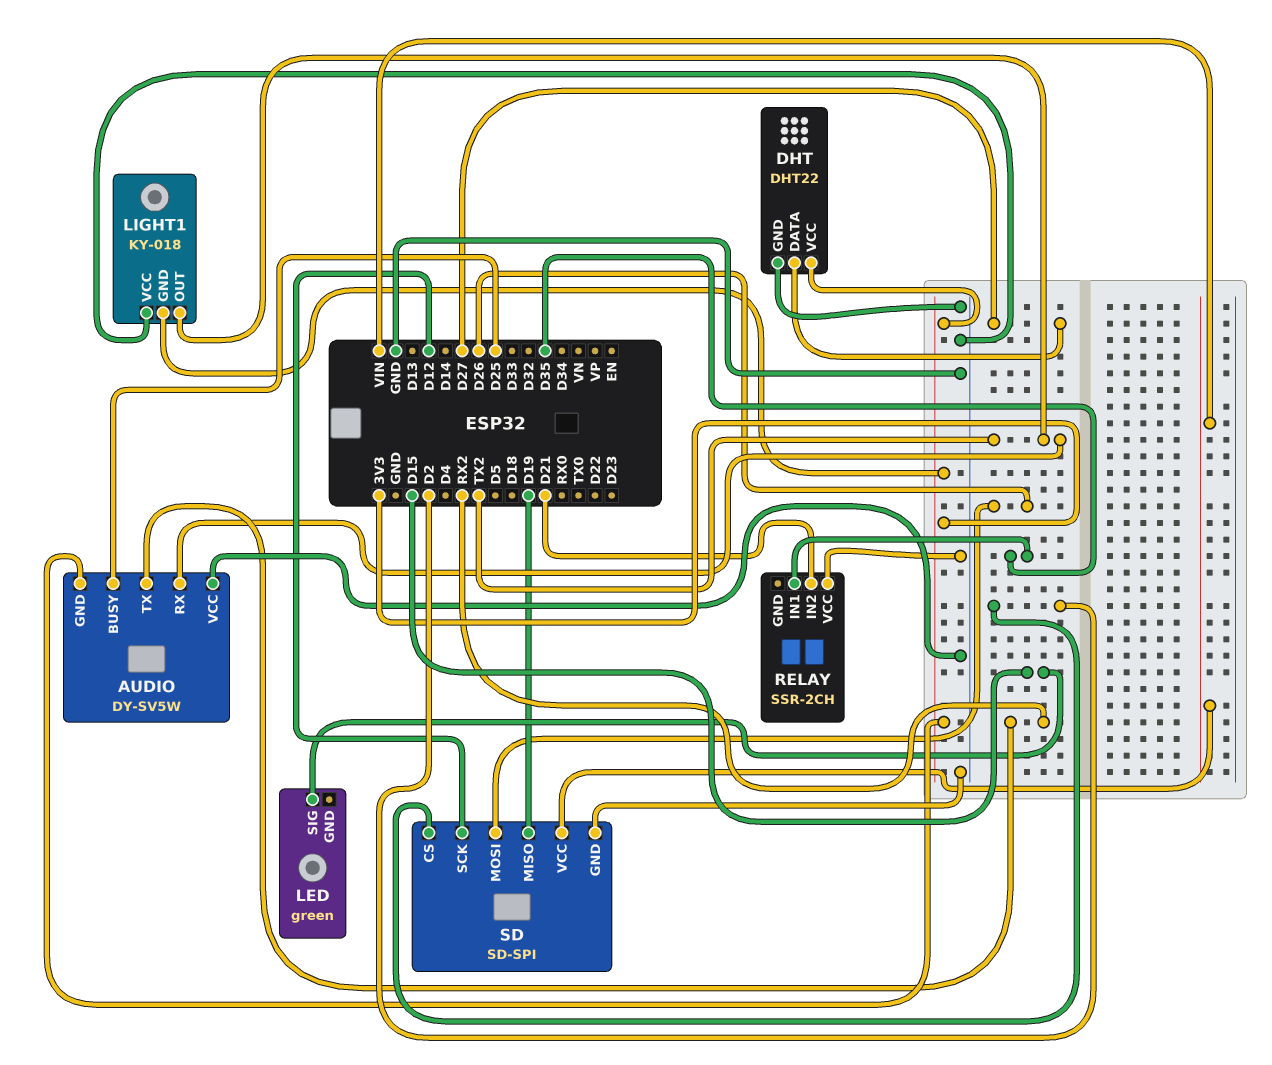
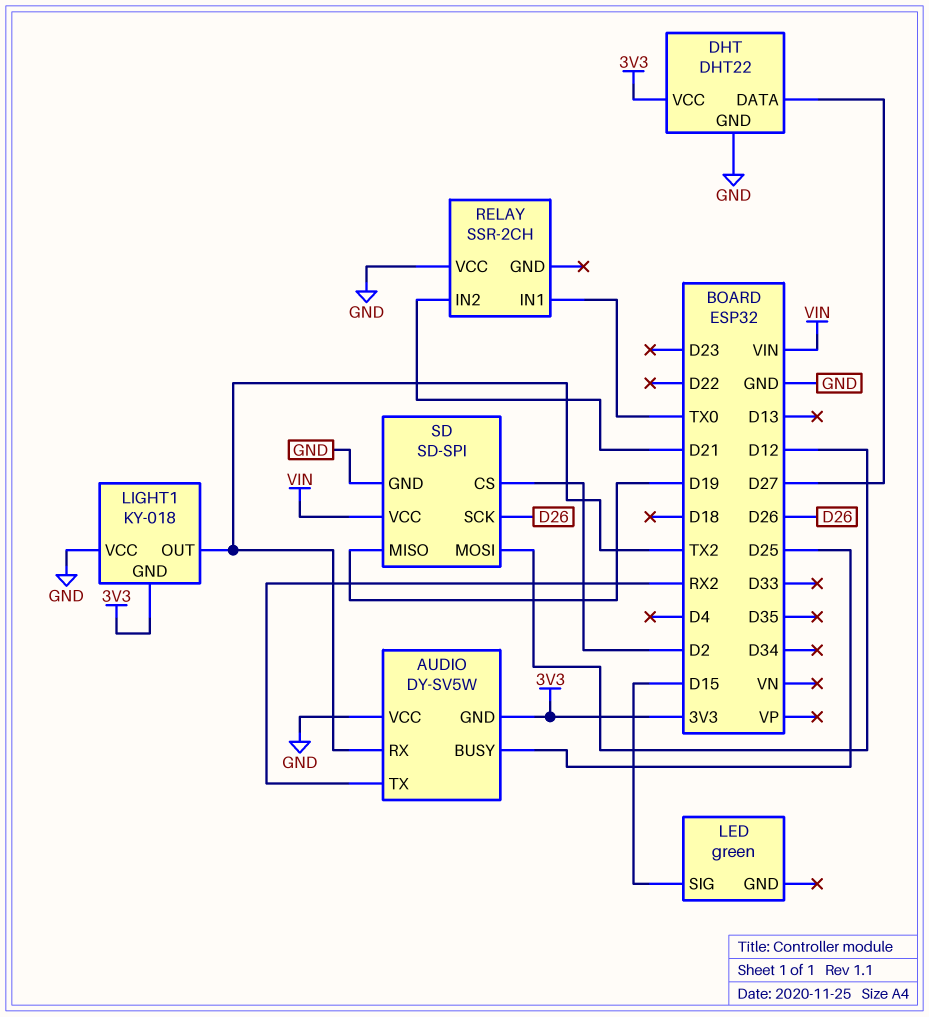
RELAY pin IN1: D35 -> TX0
SD pin MOSI: D26 -> D12
SD pin SCK: D12 -> D26

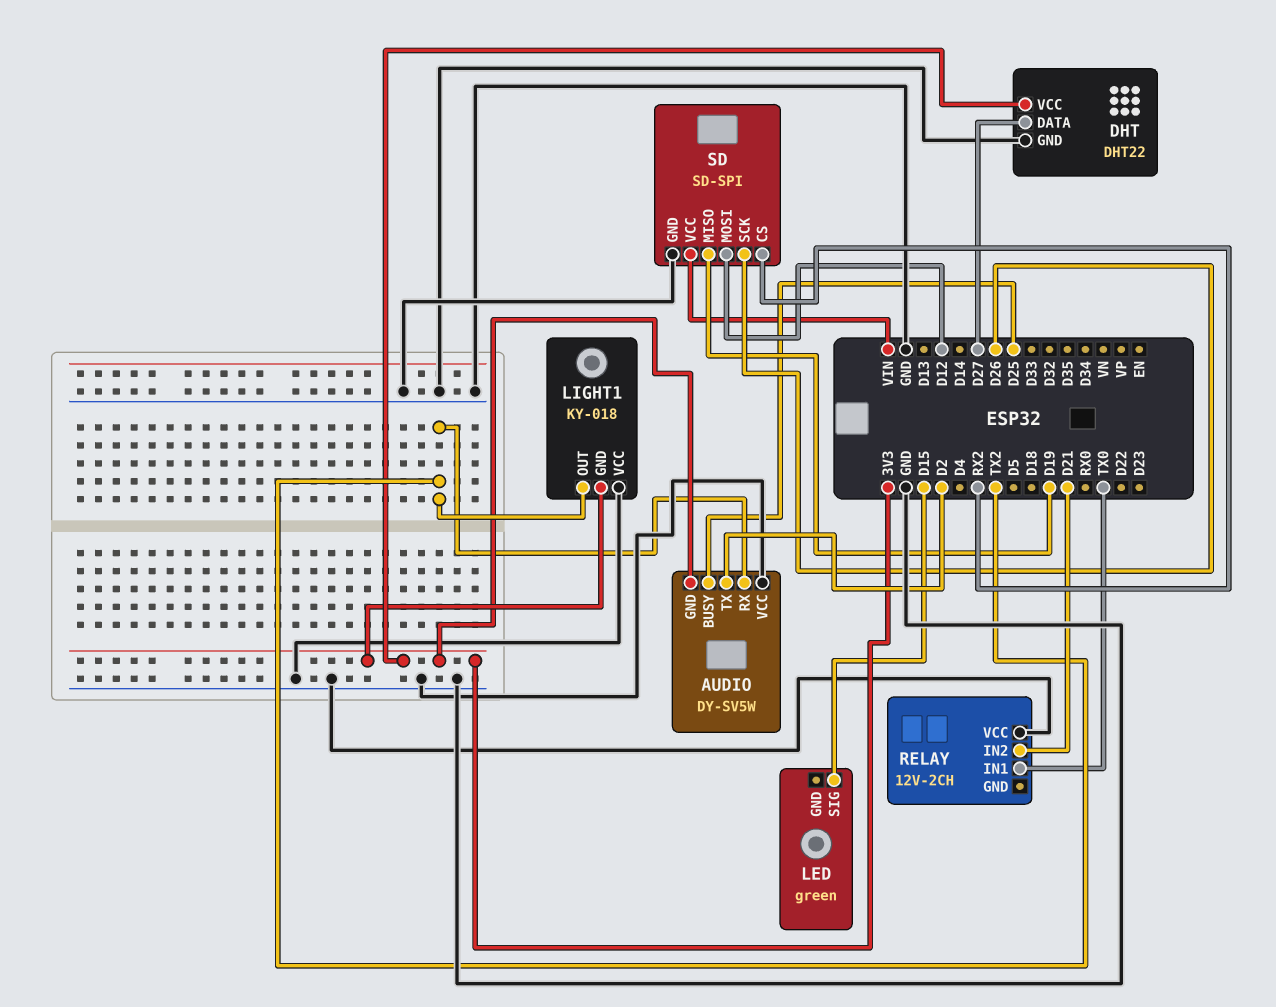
AUDIO pin TX: RX2 -> D2
RELAY: SSR-2CH -> 12V-2CH
SD pin CS: D2 -> RX2

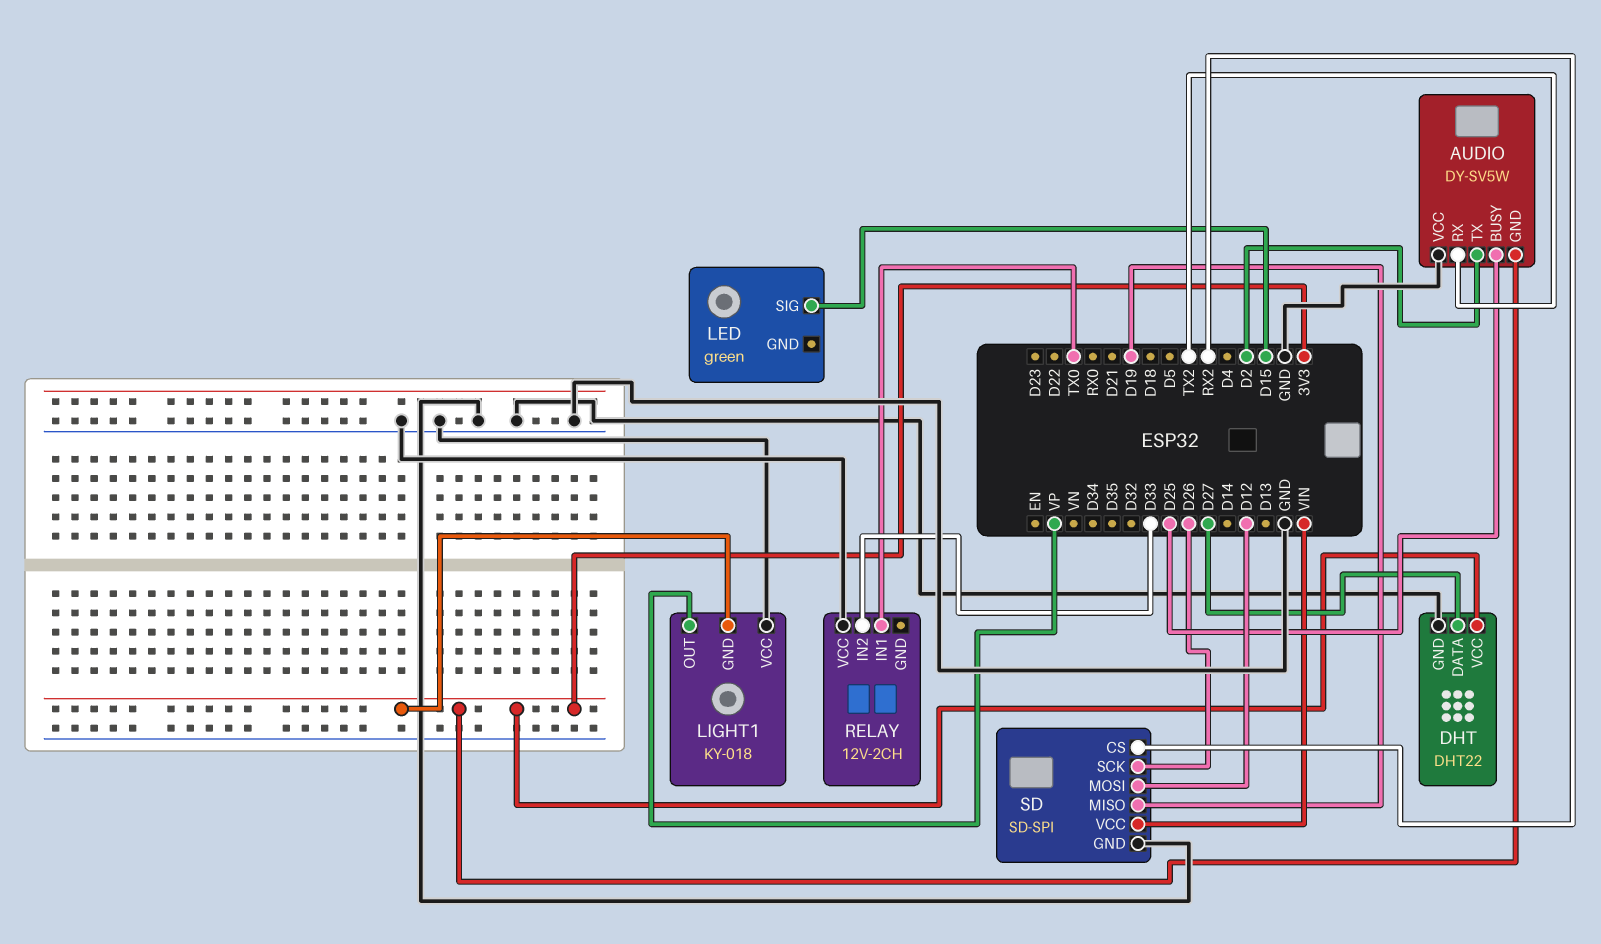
LIGHT1 pin OUT: TX2 -> VP
RELAY pin IN2: D21 -> D33

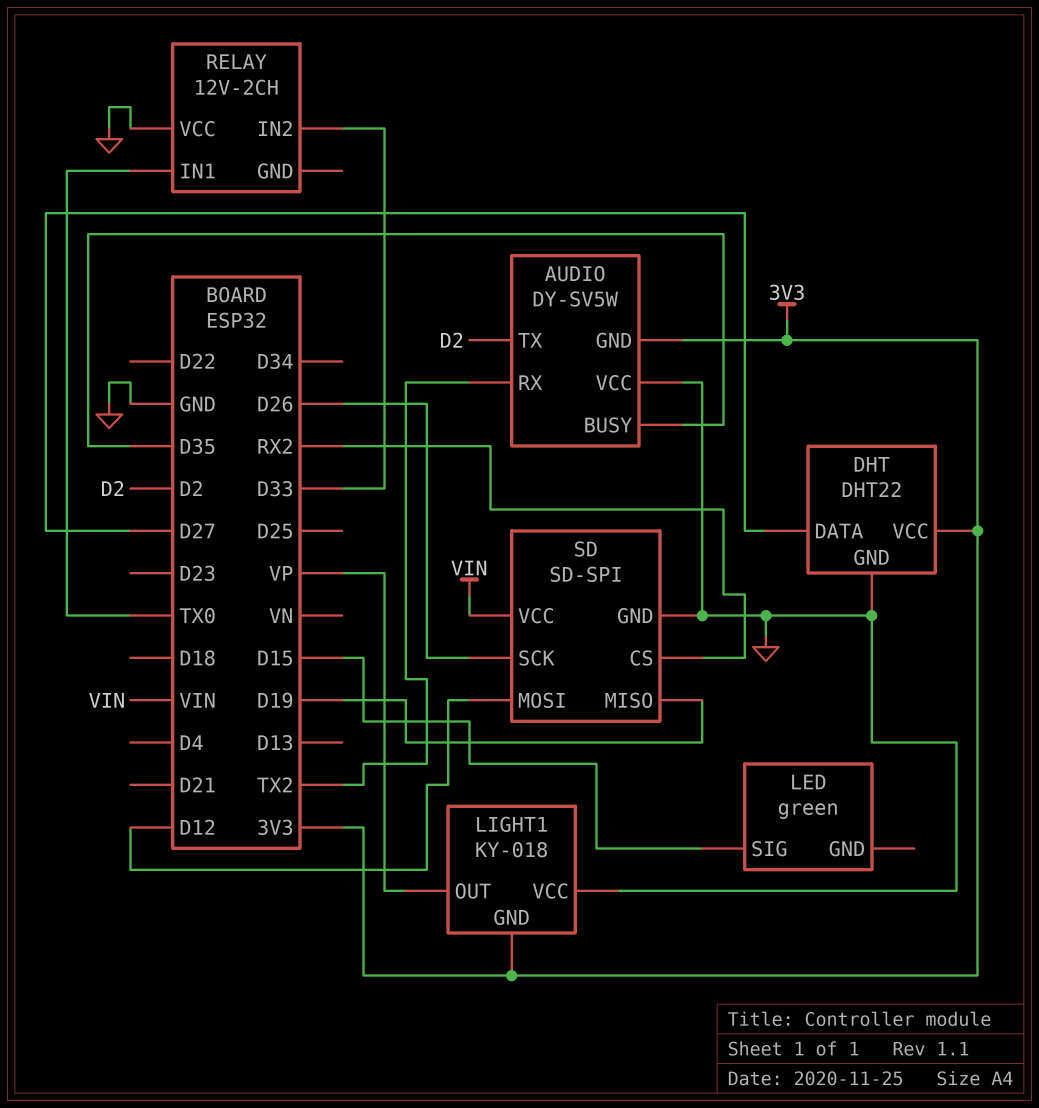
AUDIO pin BUSY: D25 -> D35

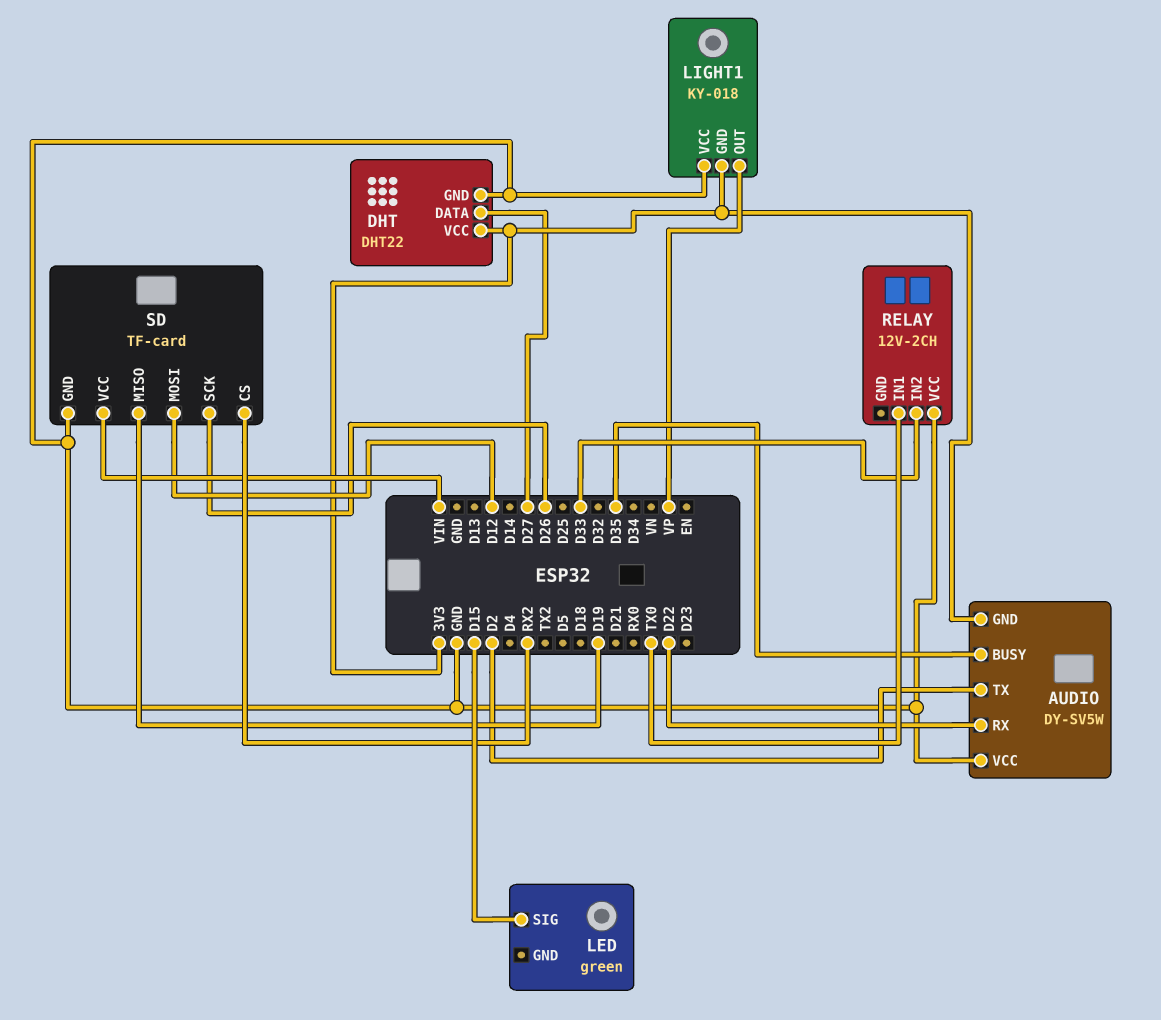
AUDIO pin RX: TX2 -> D22
SD: SD-SPI -> TF-card

